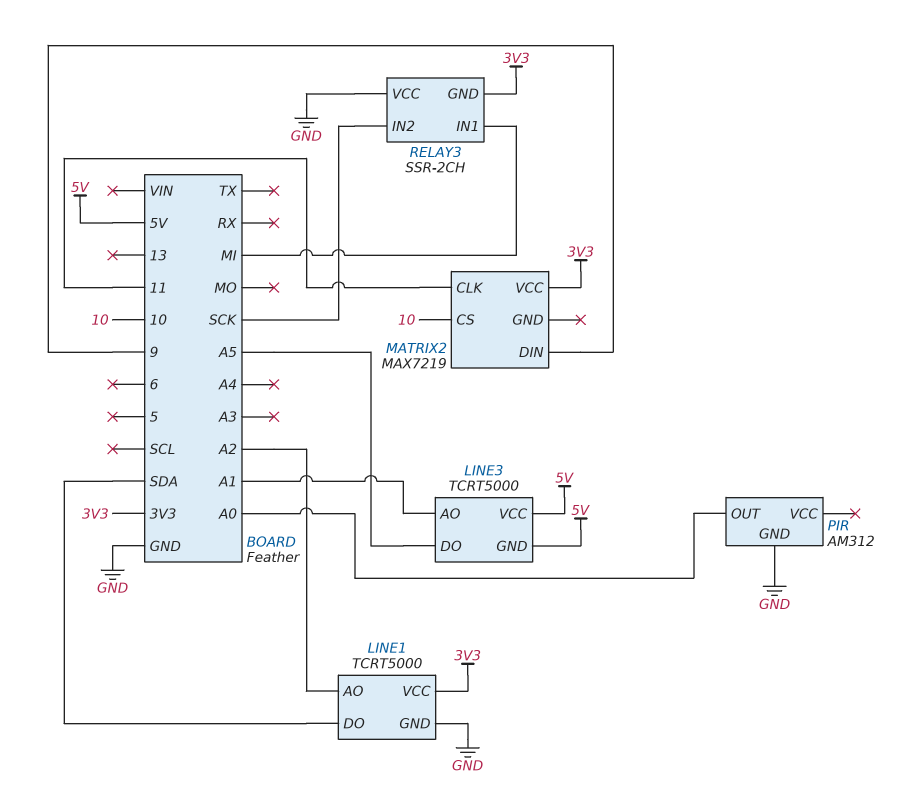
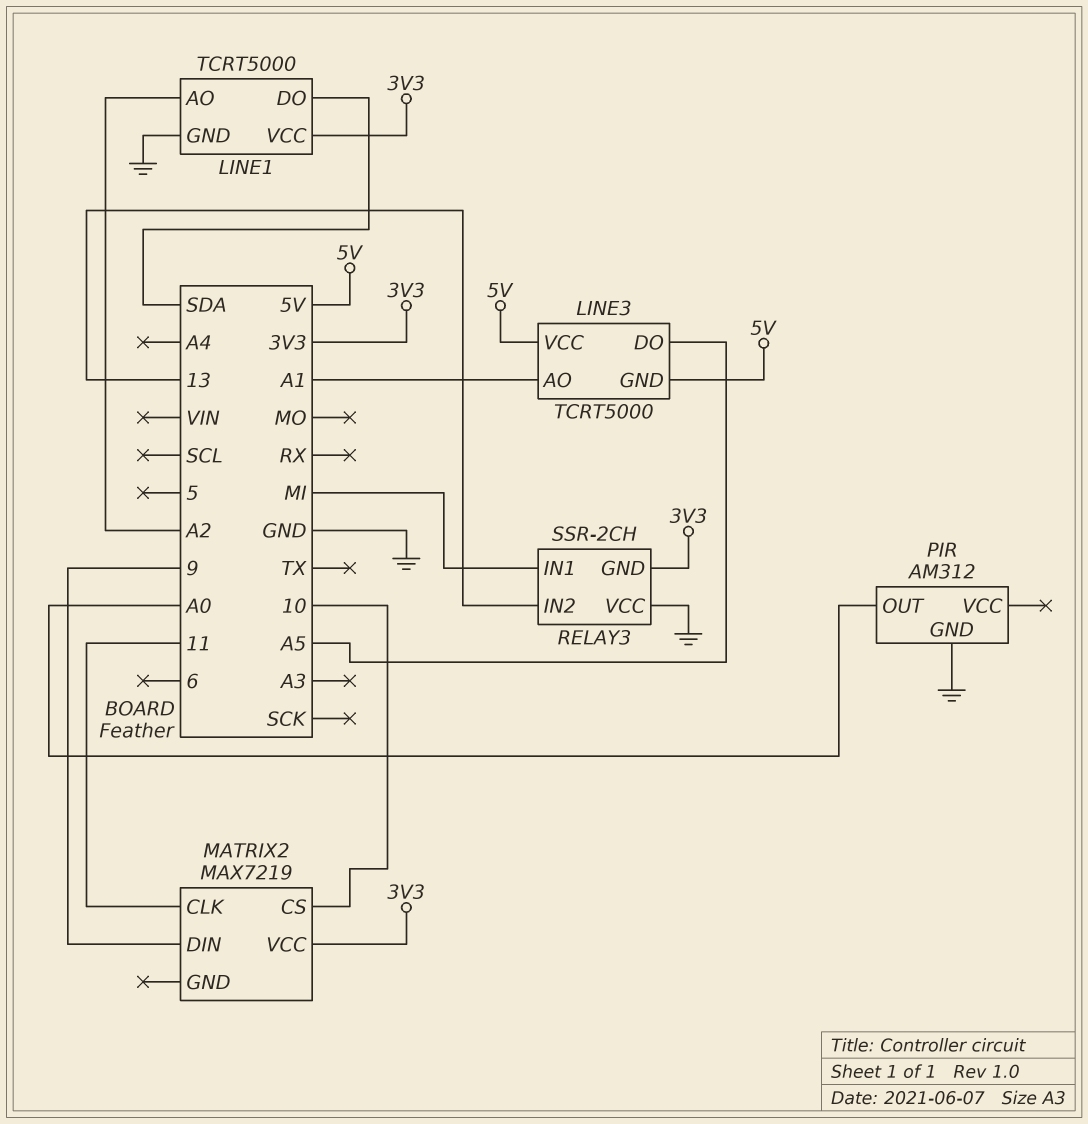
RELAY3 pin IN2: SCK -> 13

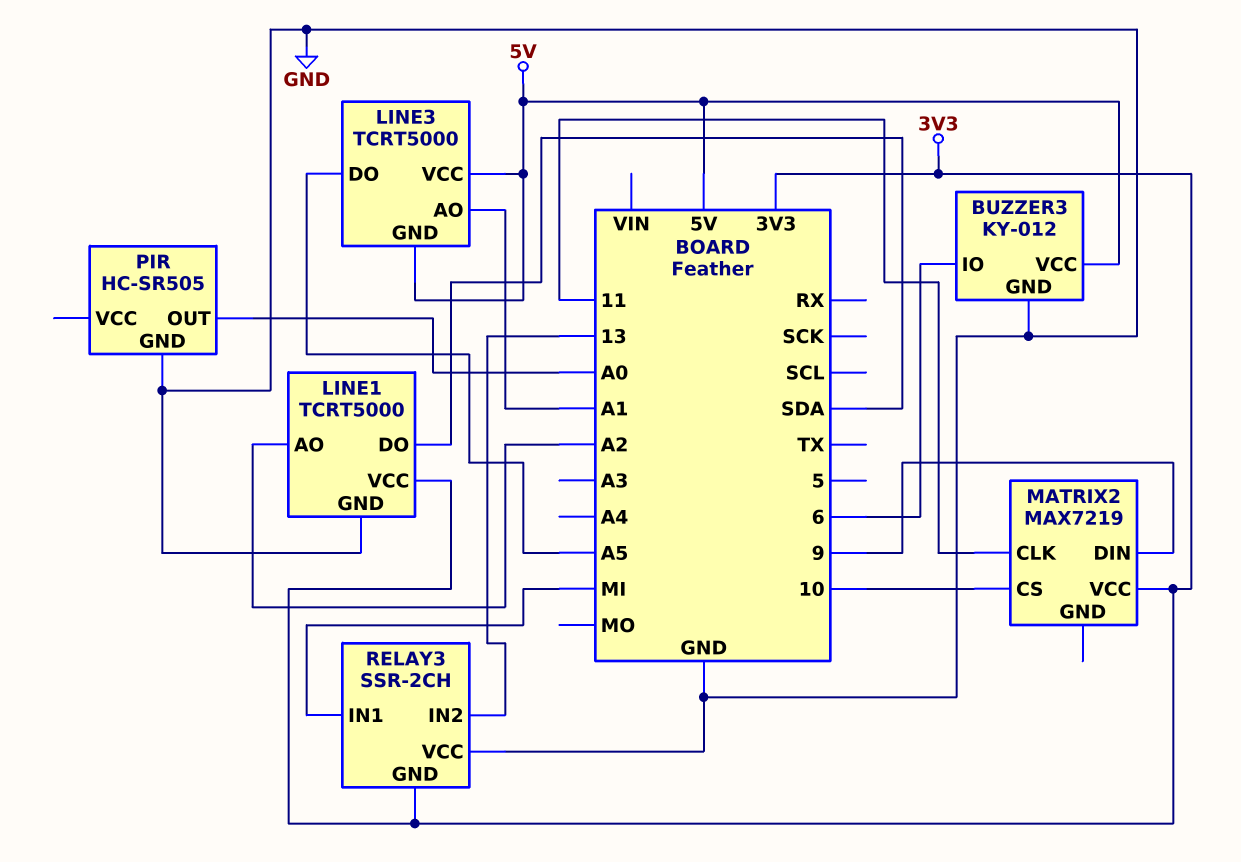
BUZZER3: none -> KY-012
BUZZER3 pin GND: none -> GND
BUZZER3 pin IO: none -> 6
BUZZER3 pin VCC: none -> 5V
PIR: AM312 -> HC-SR505

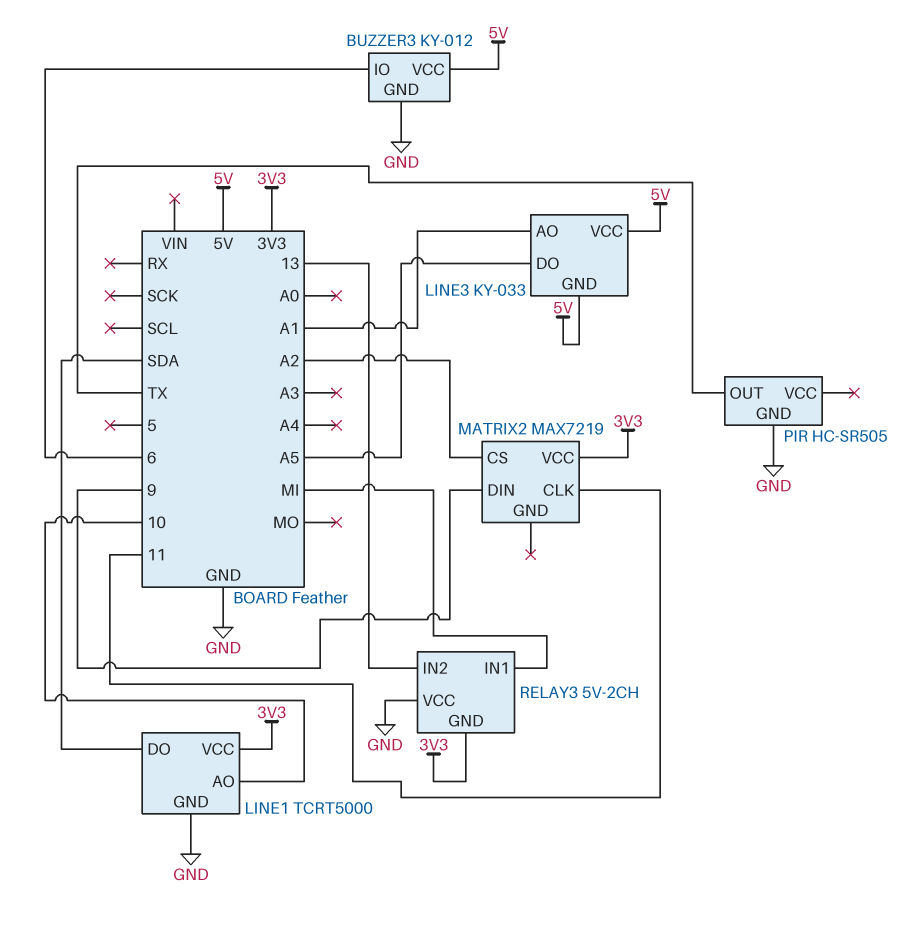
LINE1 pin AO: A2 -> 10
LINE3: TCRT5000 -> KY-033
MATRIX2 pin CS: 10 -> A2
PIR pin OUT: A0 -> TX
RELAY3: SSR-2CH -> 5V-2CH

